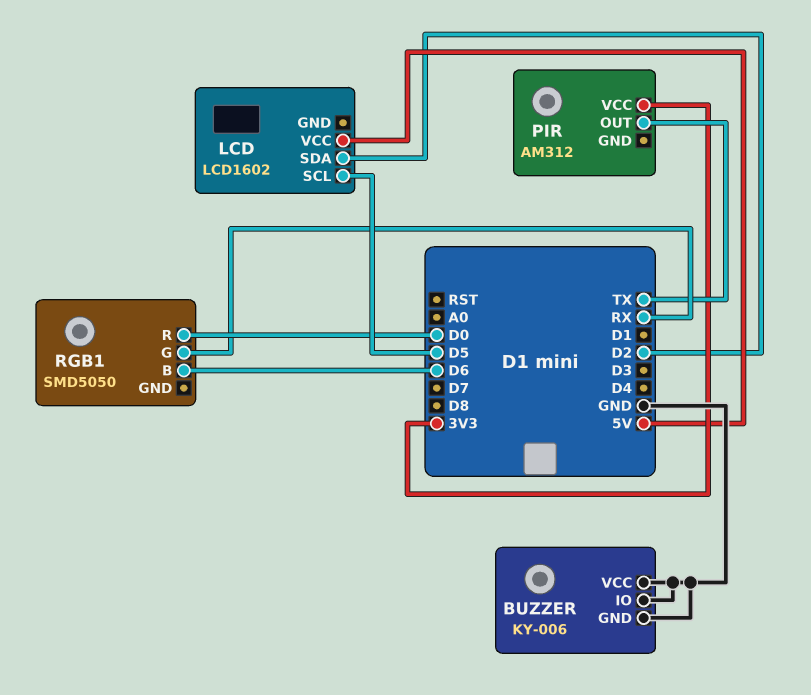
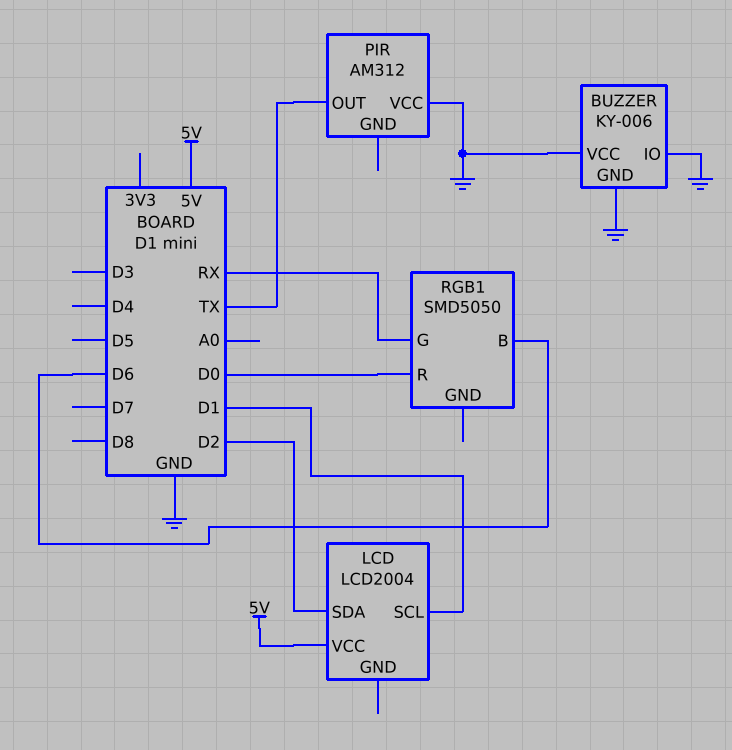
LCD: LCD1602 -> LCD2004
LCD pin SCL: D5 -> D1
PIR pin VCC: 3V3 -> GND

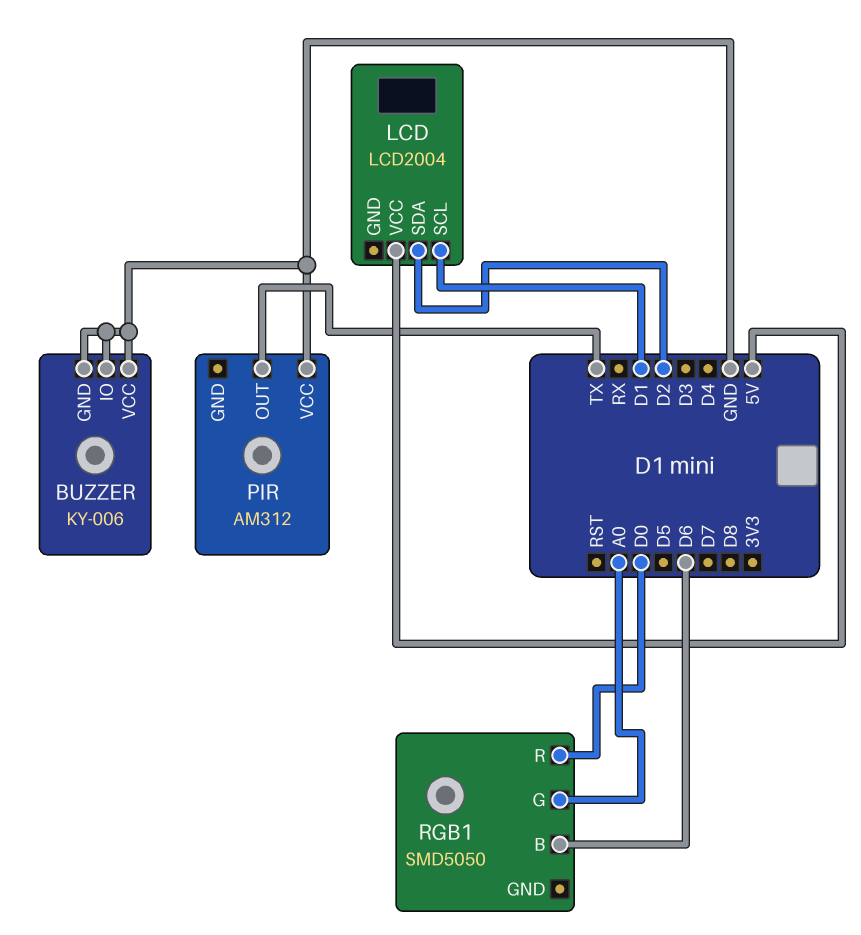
RGB1 pin G: RX -> A0

